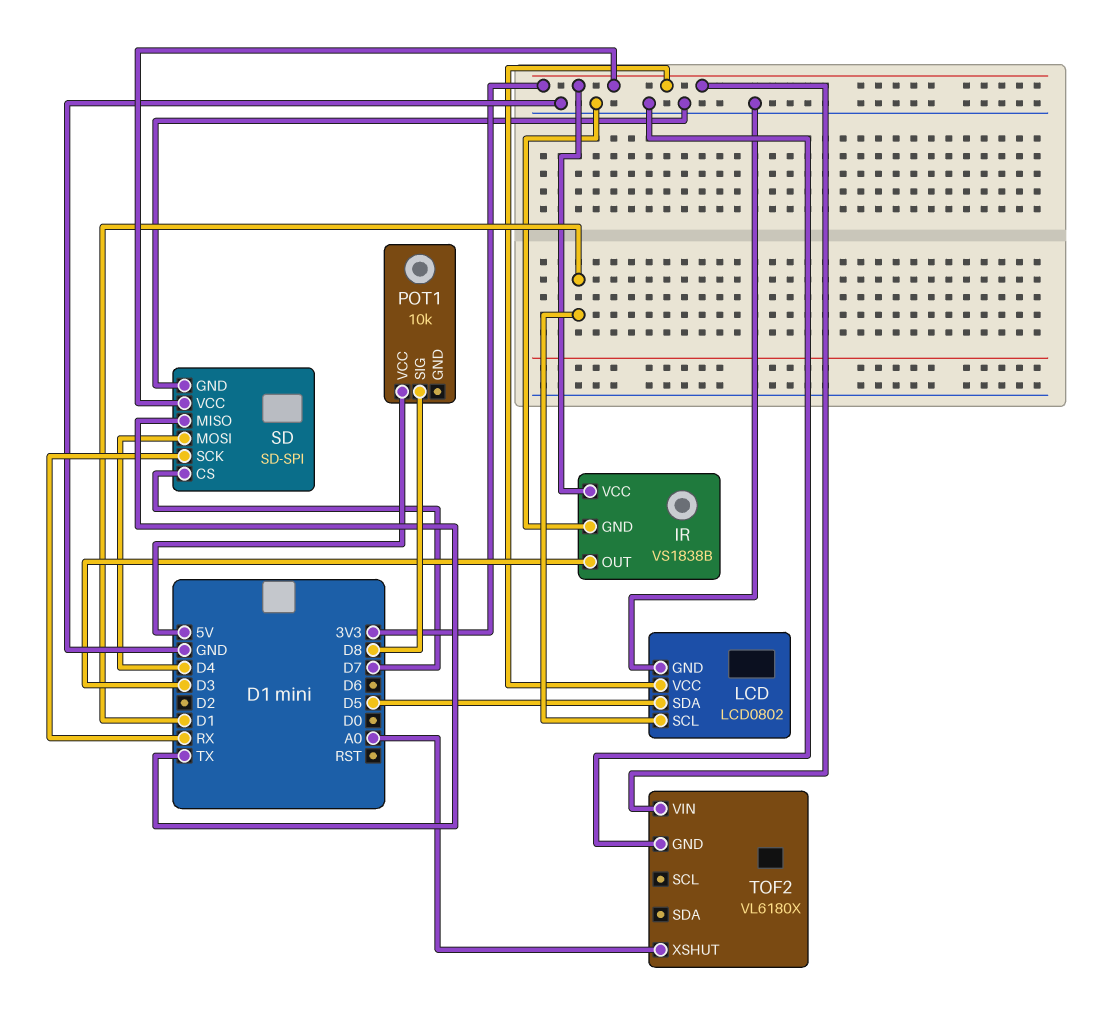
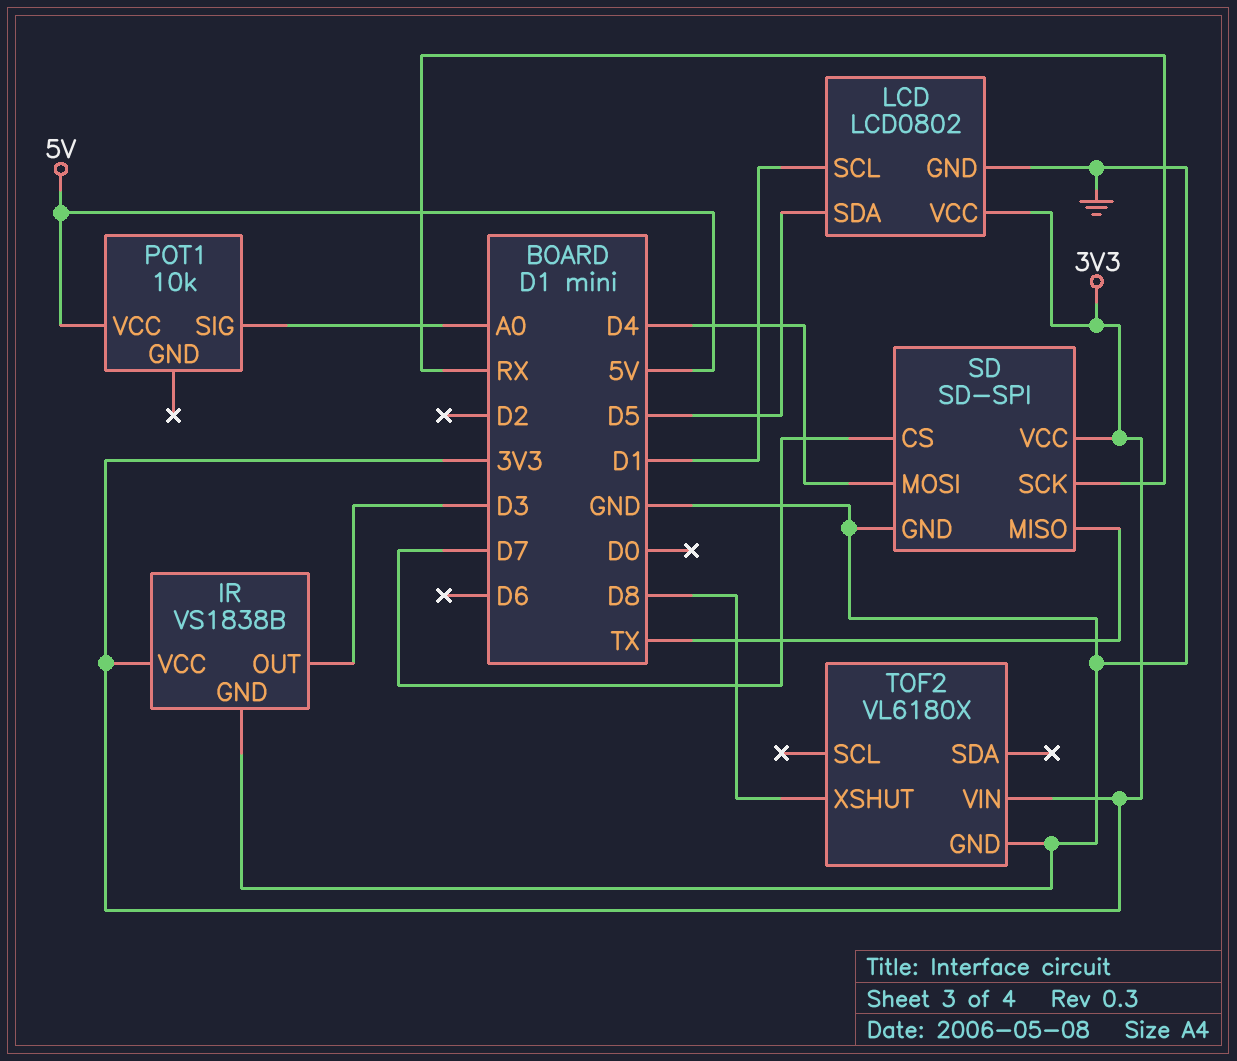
POT1 pin SIG: D8 -> A0
TOF2 pin XSHUT: A0 -> D8

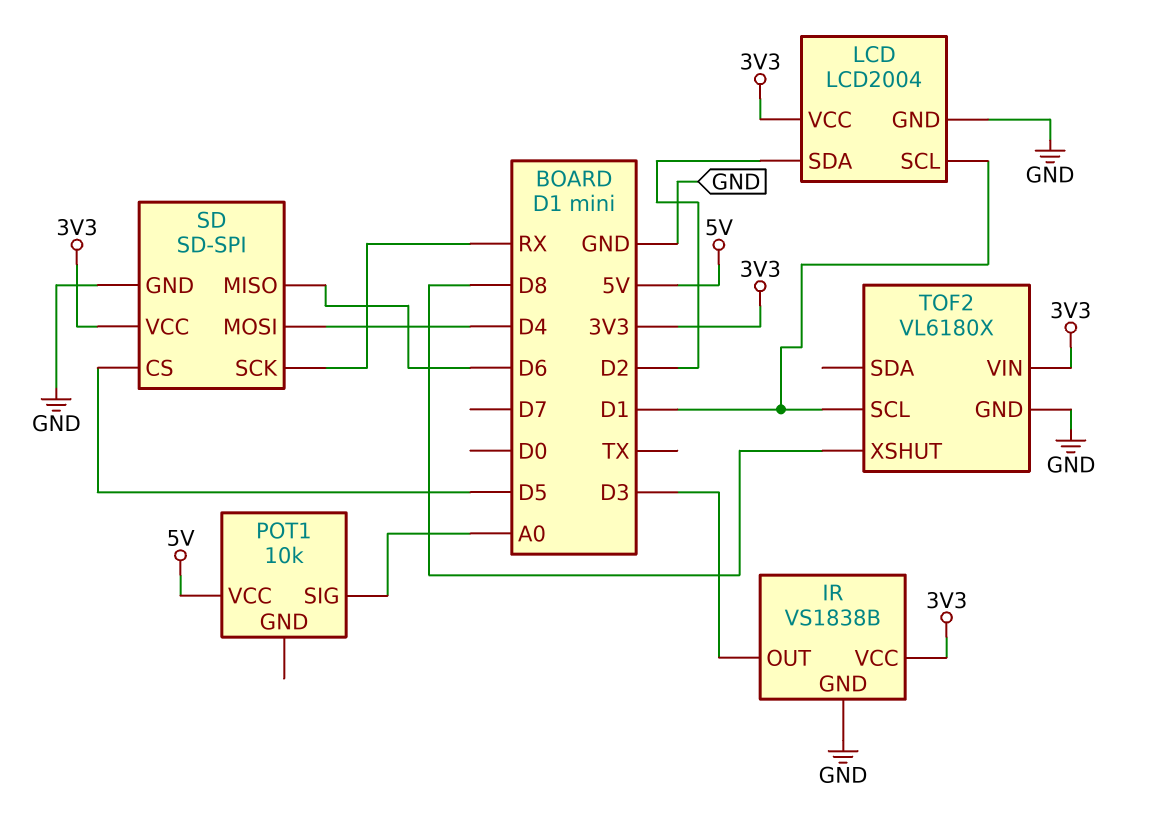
LCD: LCD0802 -> LCD2004
LCD pin SDA: D5 -> D2
SD pin CS: D7 -> D5
SD pin MISO: TX -> D6
TOF2 pin SCL: none -> D1

